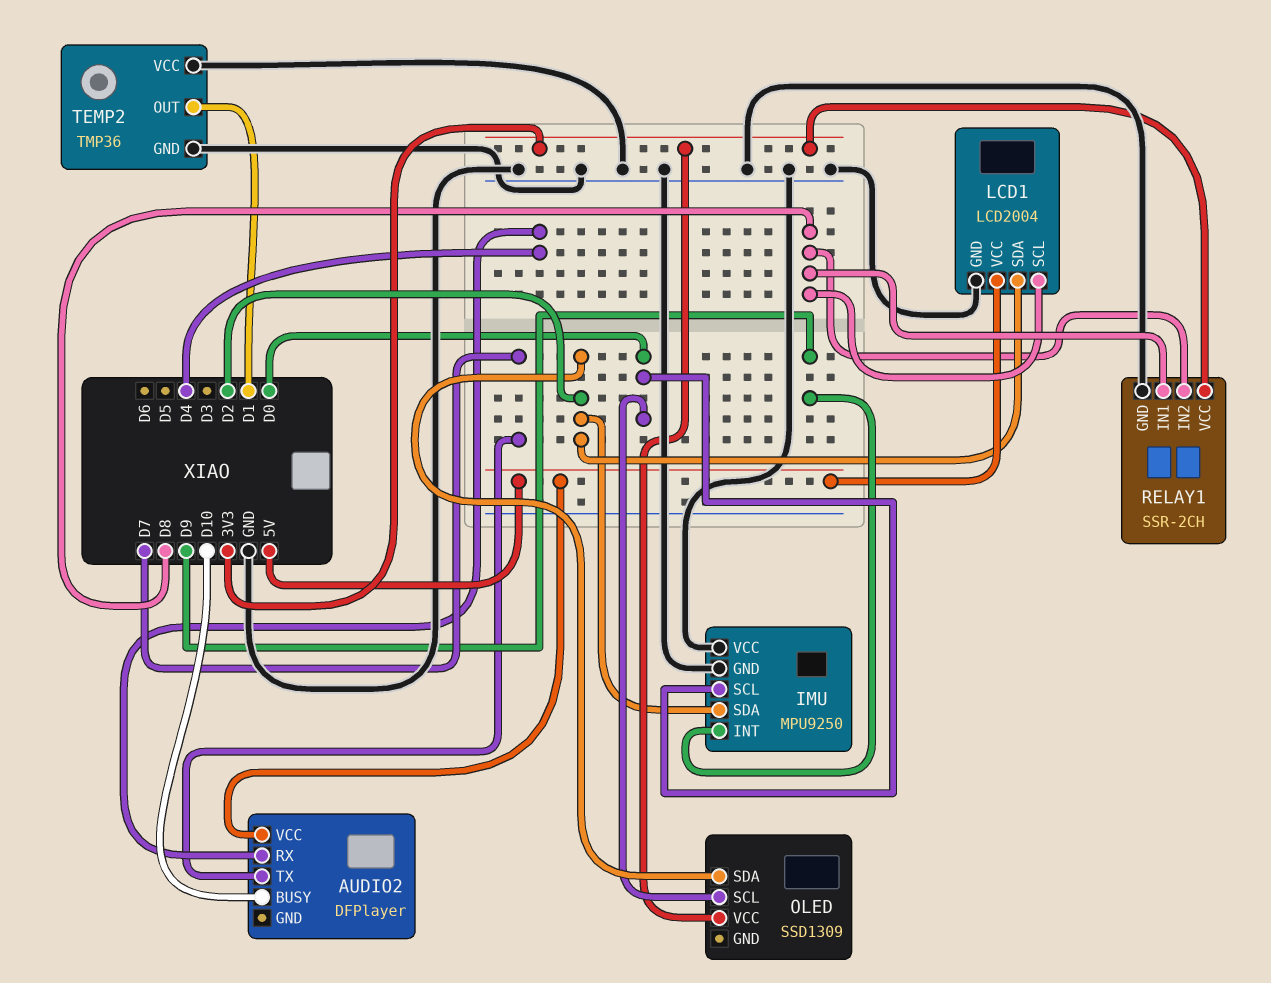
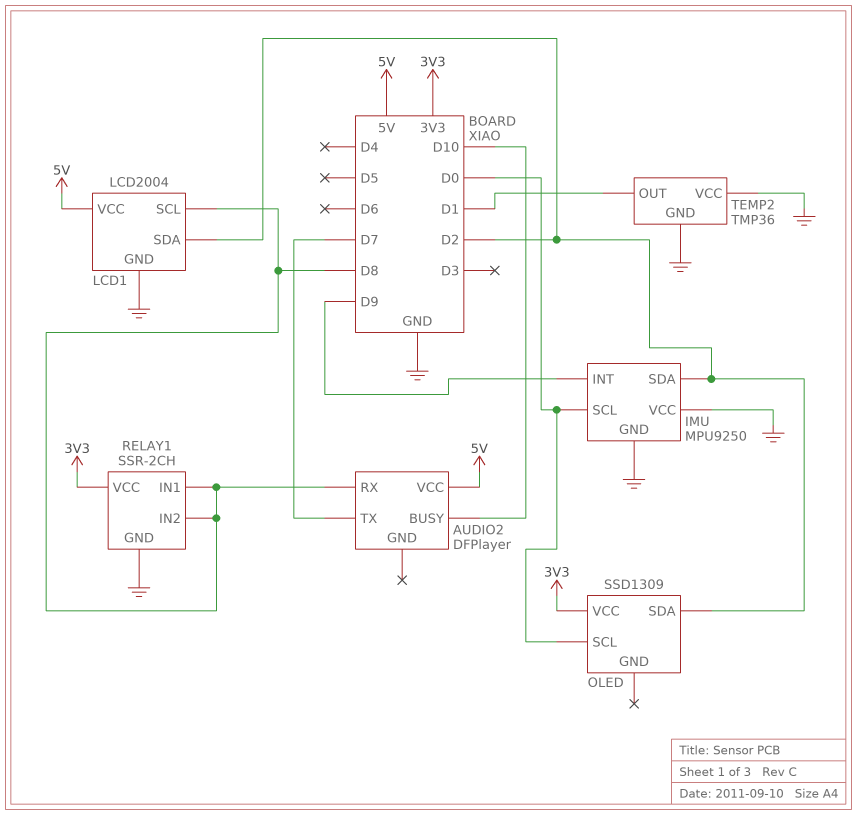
AUDIO2 pin RX: D4 -> D8

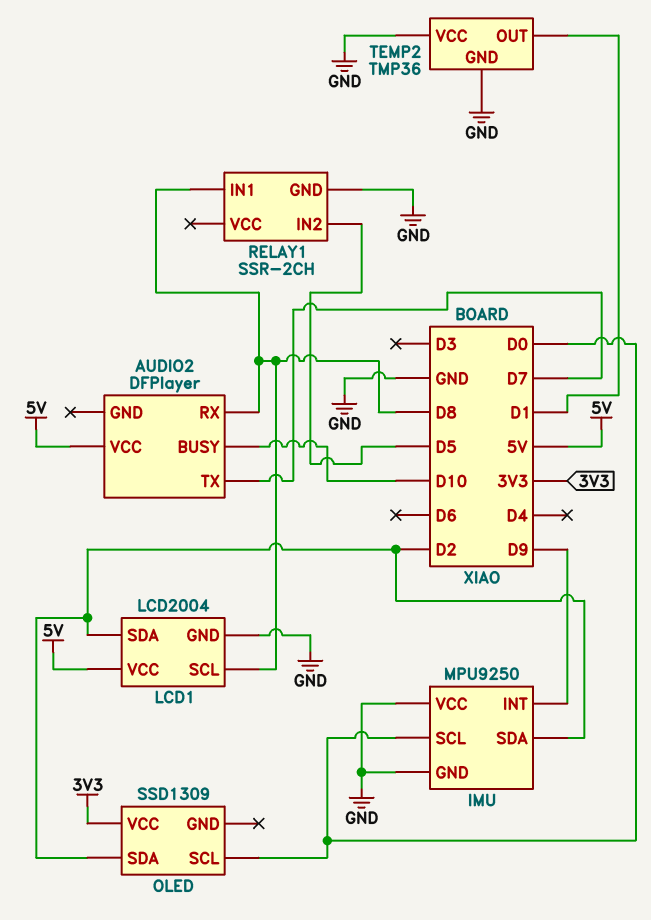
RELAY1 pin IN2: D8 -> D5
RELAY1 pin VCC: 3V3 -> none

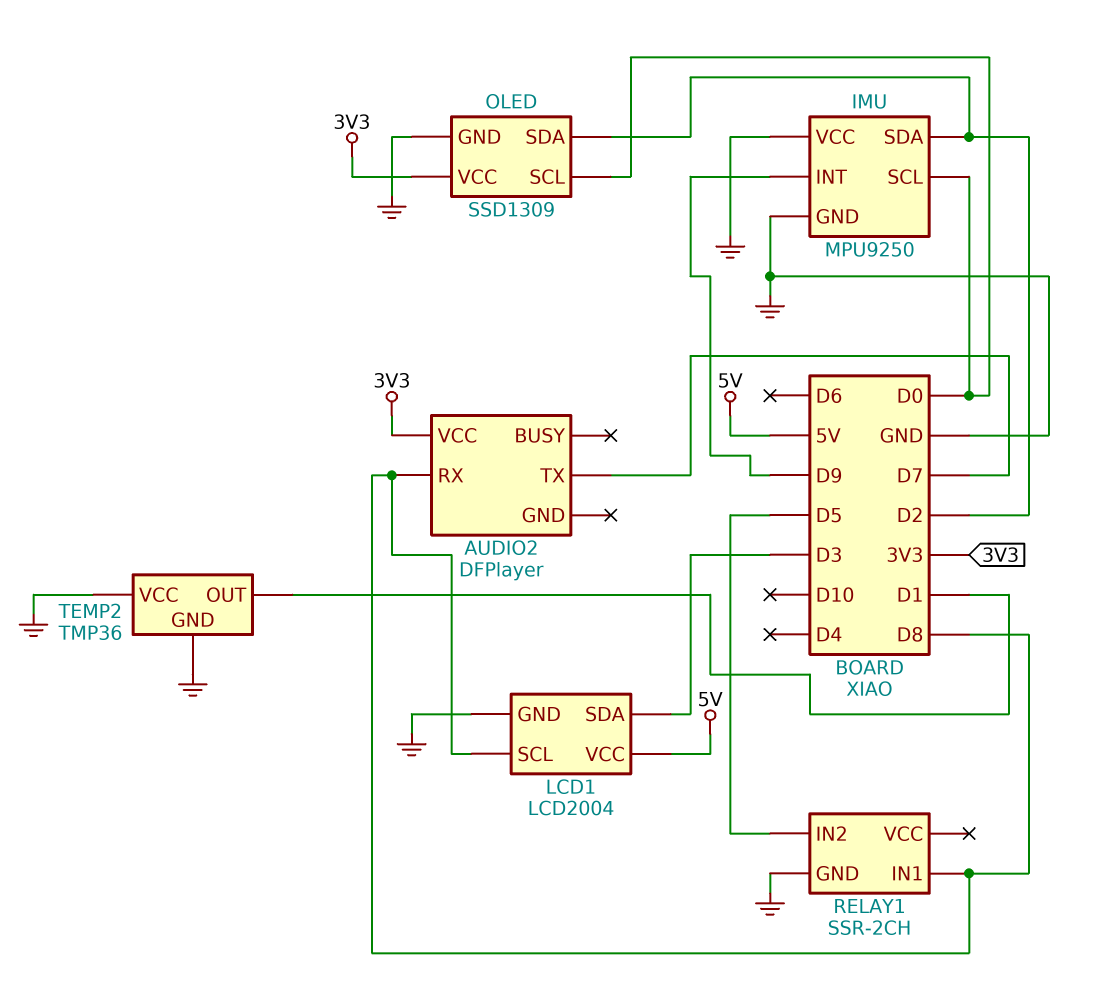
AUDIO2 pin BUSY: D10 -> none
AUDIO2 pin VCC: 5V -> 3V3
LCD1 pin SDA: D2 -> D3
OLED pin GND: none -> GND

